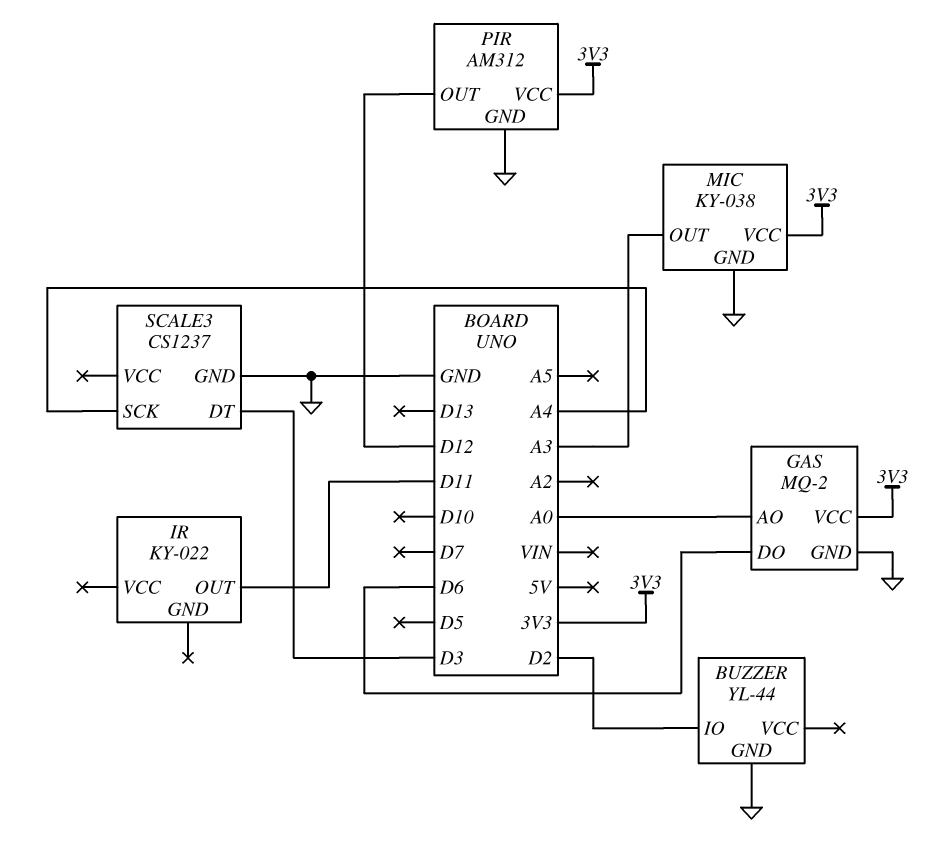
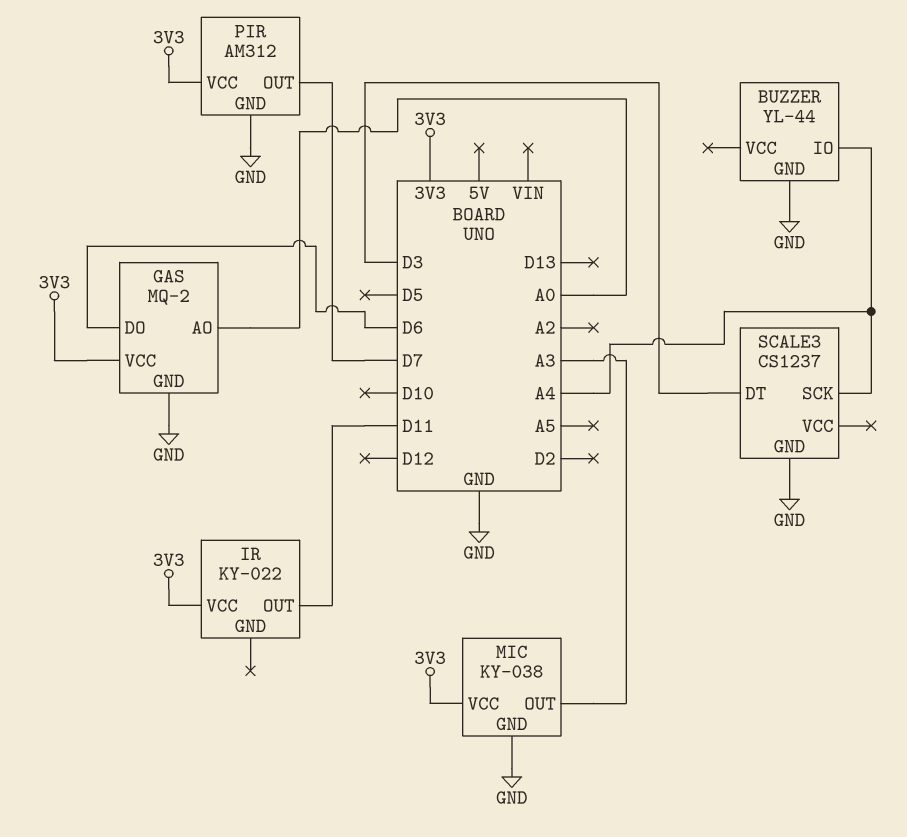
BUZZER pin IO: D2 -> A4
IR pin VCC: none -> 3V3
PIR pin OUT: D12 -> D7

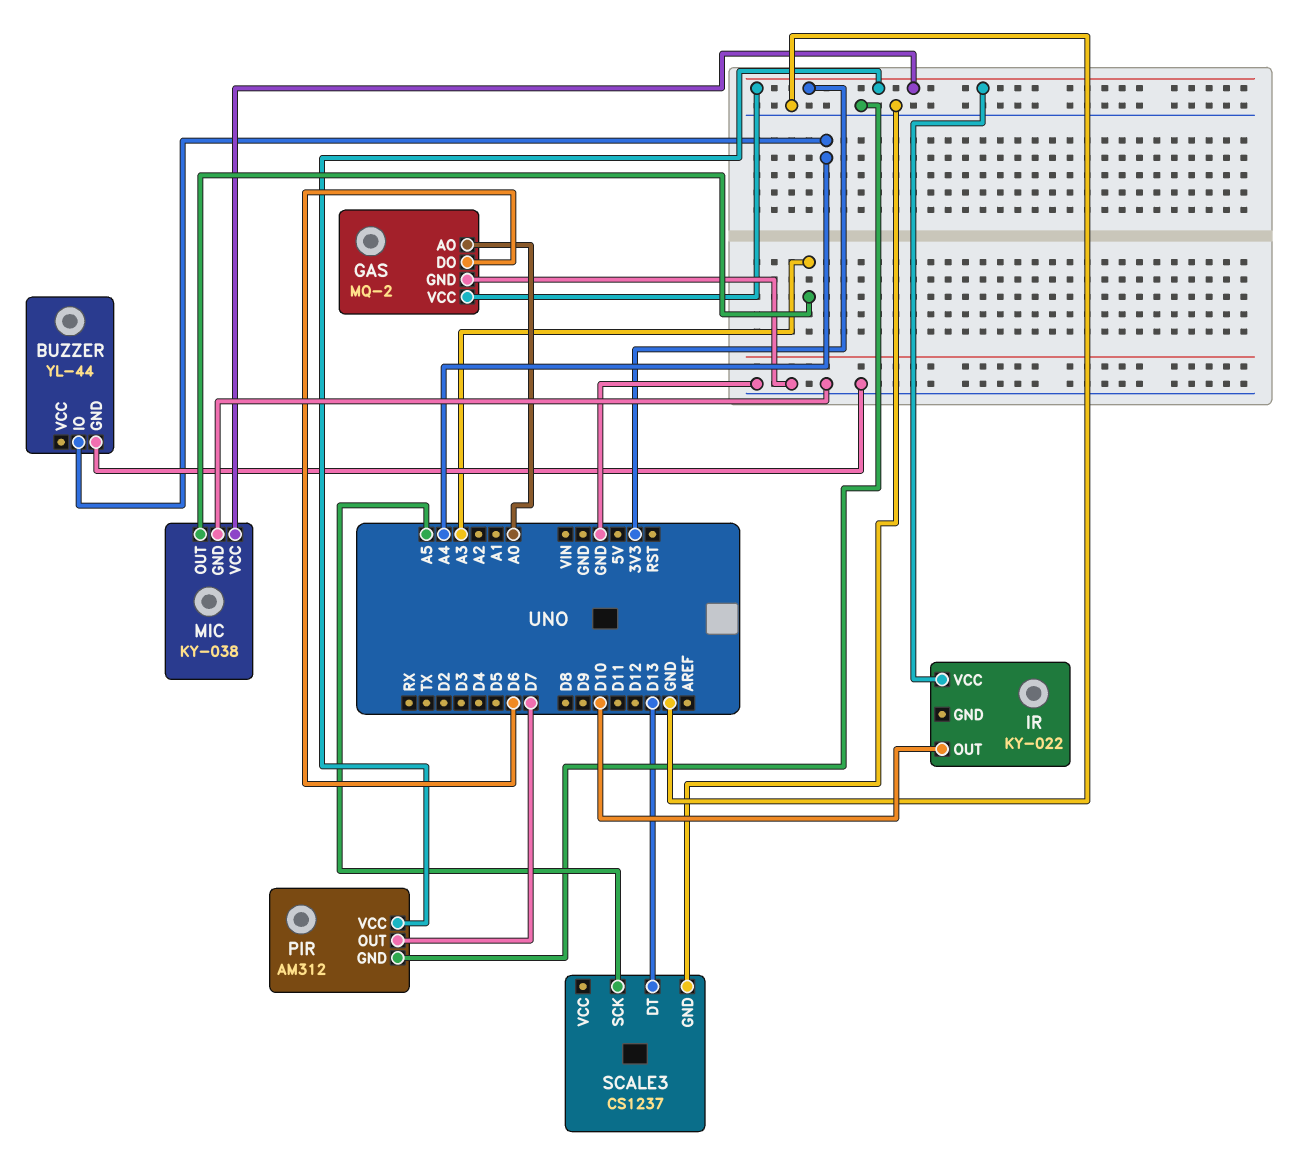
IR pin OUT: D11 -> D10
SCALE3 pin DT: D3 -> D13
SCALE3 pin SCK: A4 -> A5

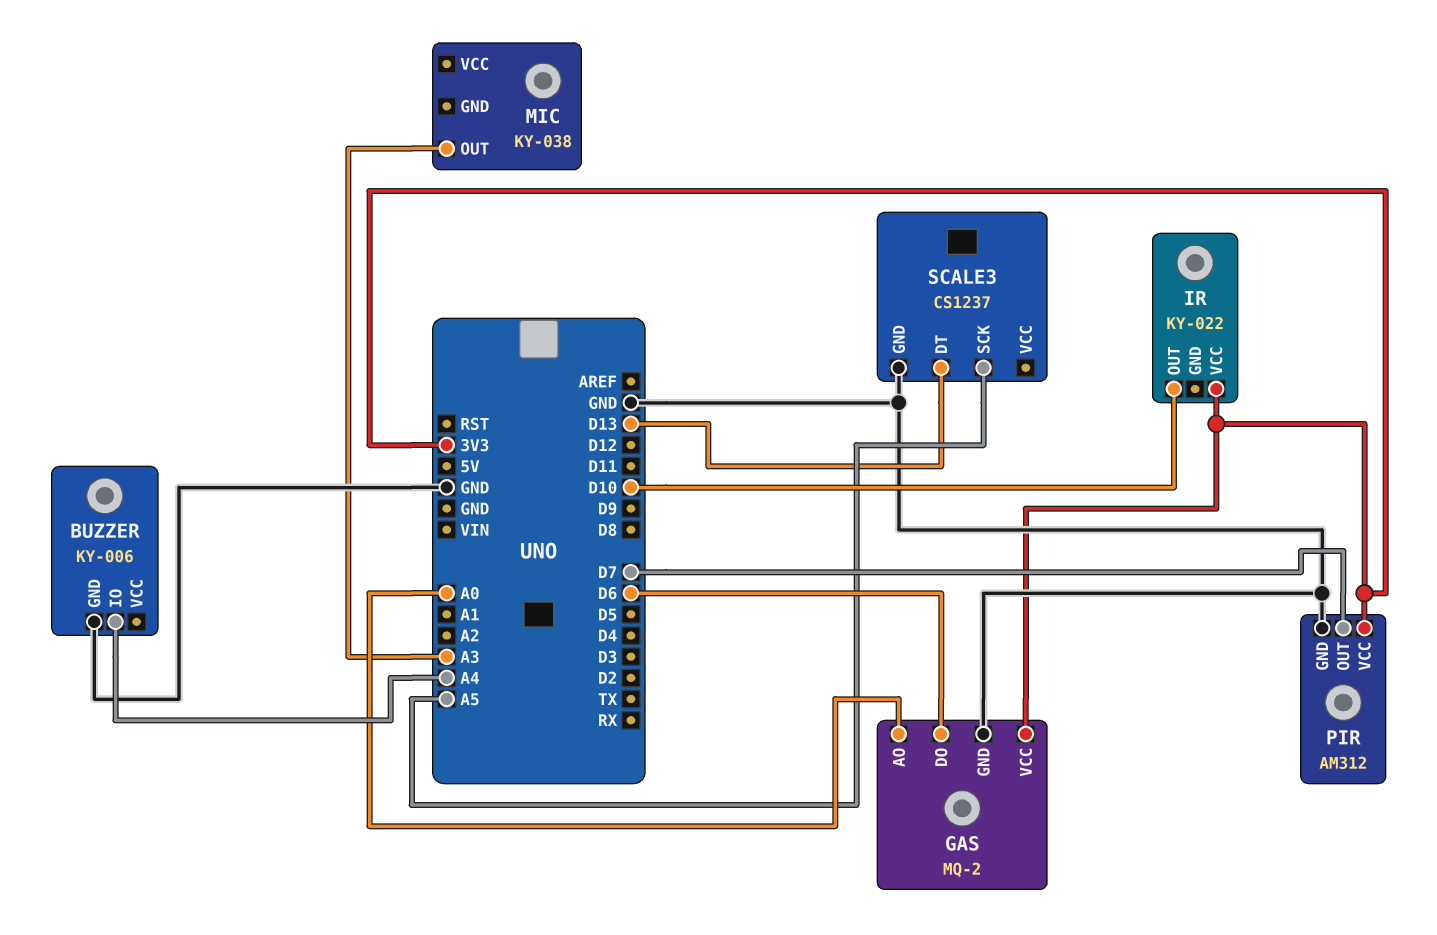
BUZZER: YL-44 -> KY-006
MIC pin GND: GND -> none
MIC pin VCC: 3V3 -> none

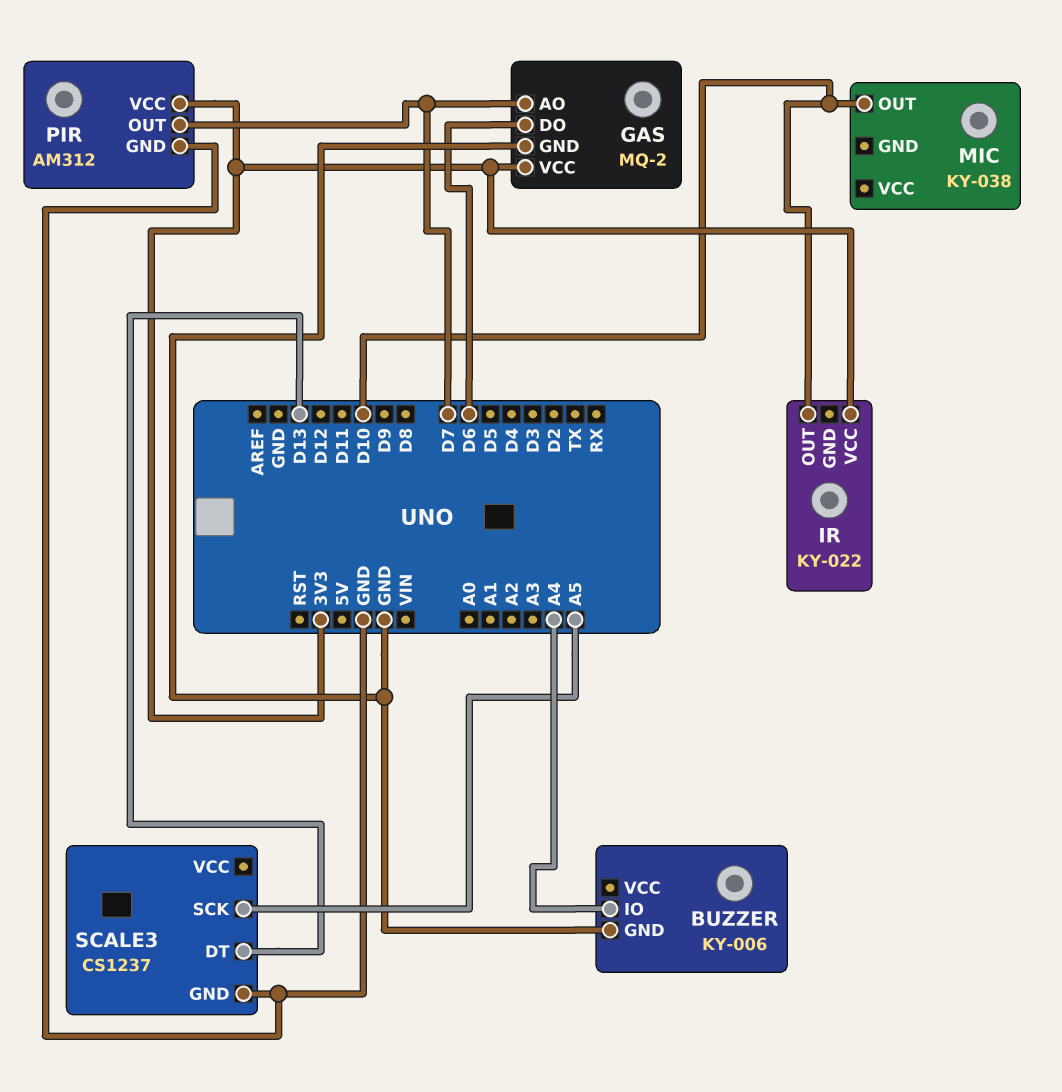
GAS pin AO: A0 -> D7
MIC pin OUT: A3 -> D10

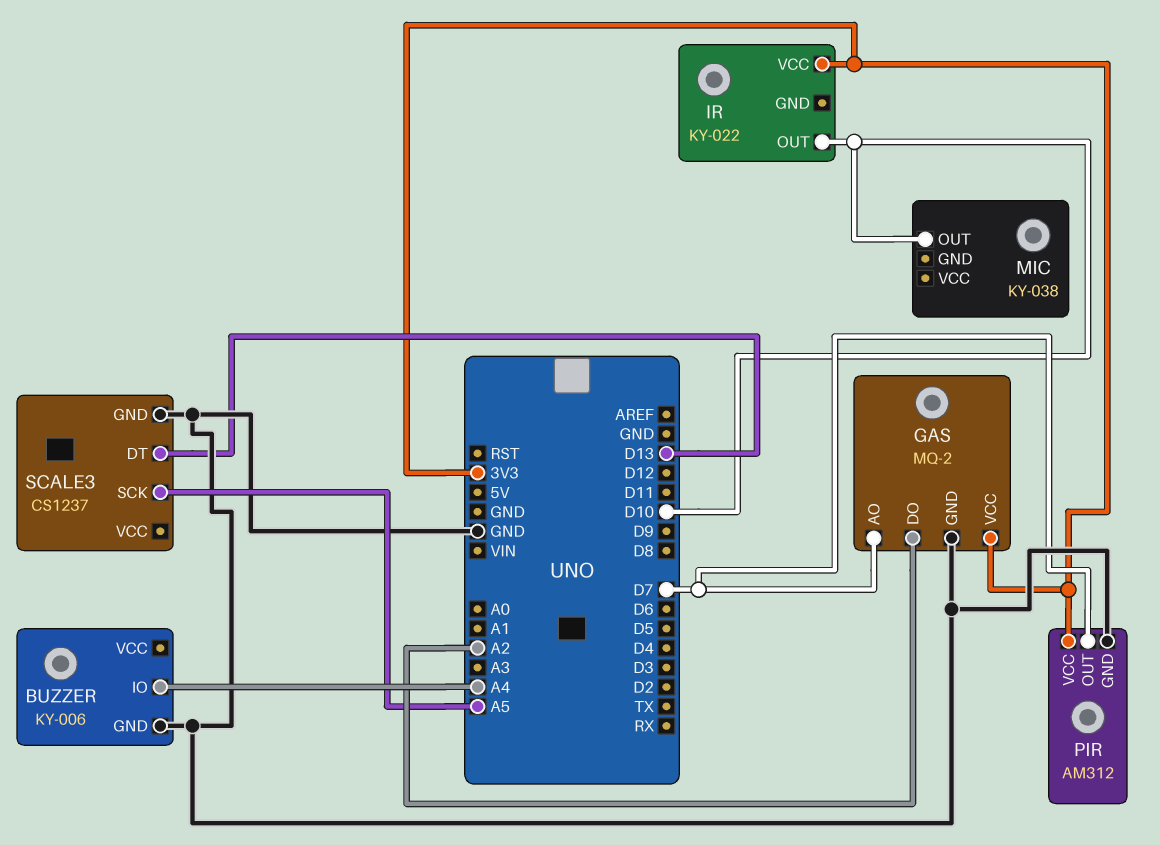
GAS pin DO: D6 -> A2

